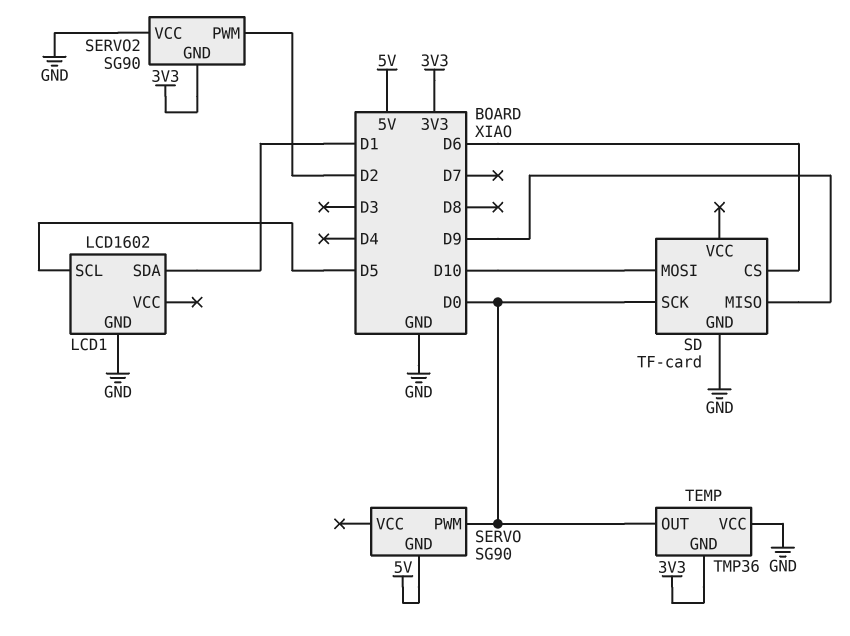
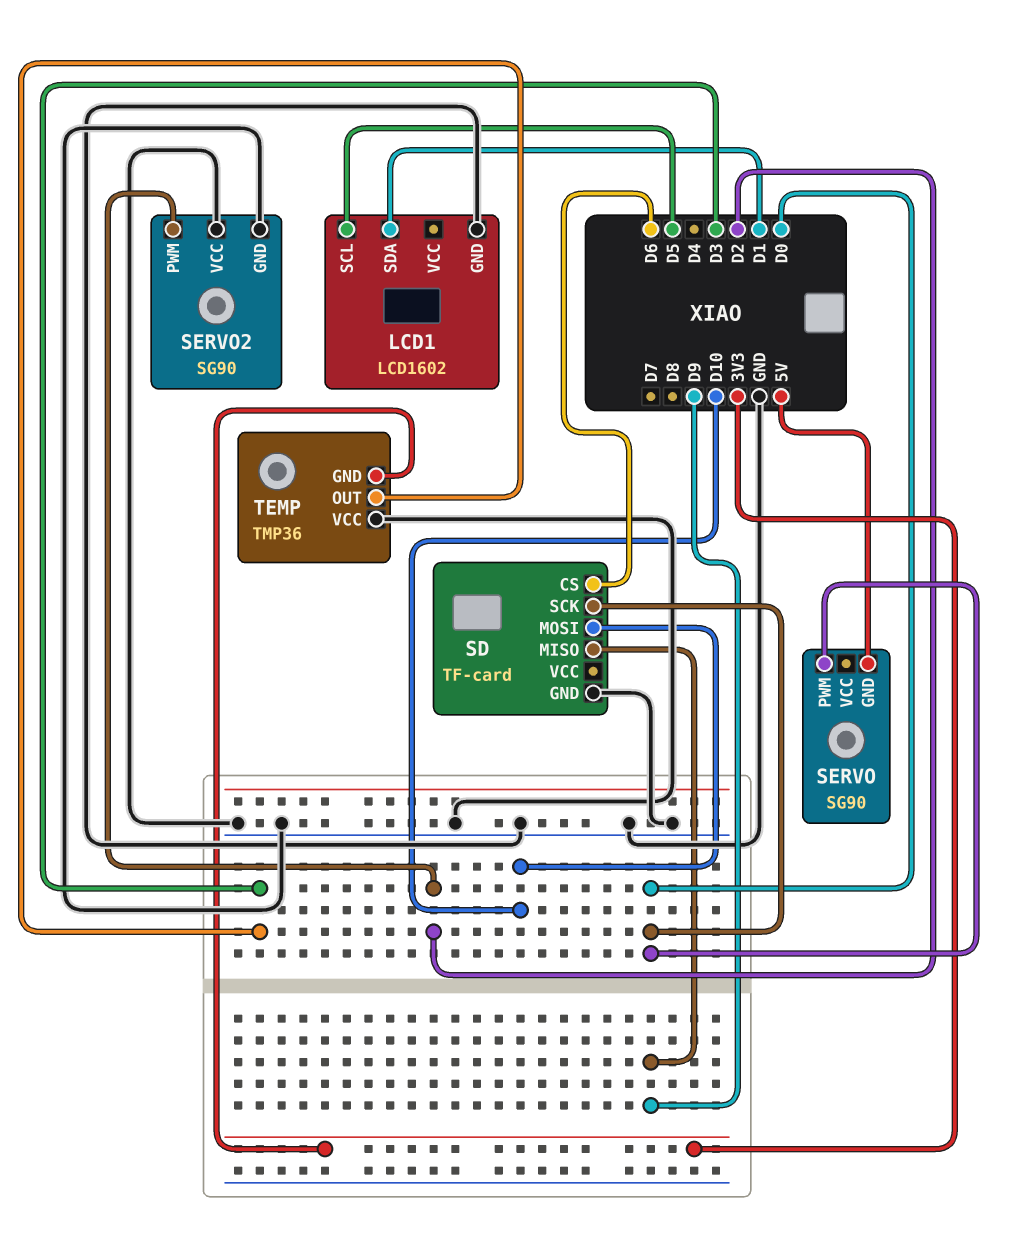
SERVO2 pin GND: 3V3 -> GND
TEMP pin OUT: D0 -> D3

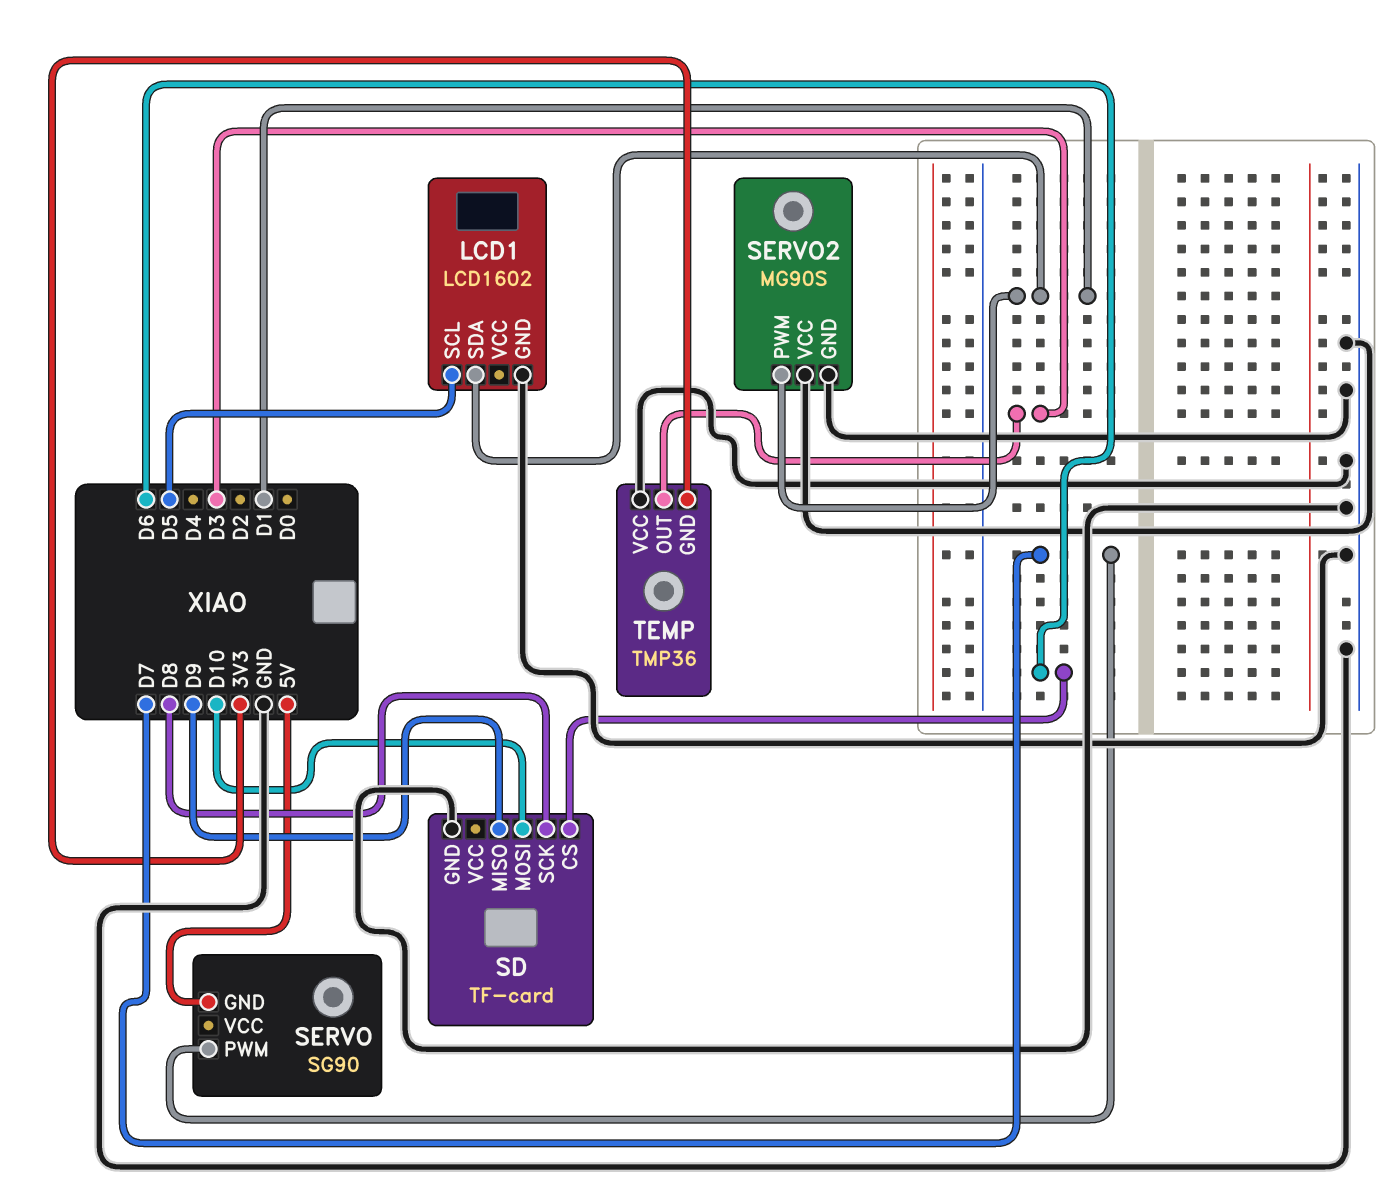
SD pin SCK: D0 -> D8
SERVO pin PWM: D0 -> D7
SERVO2: SG90 -> MG90S
SERVO2 pin PWM: D2 -> D1

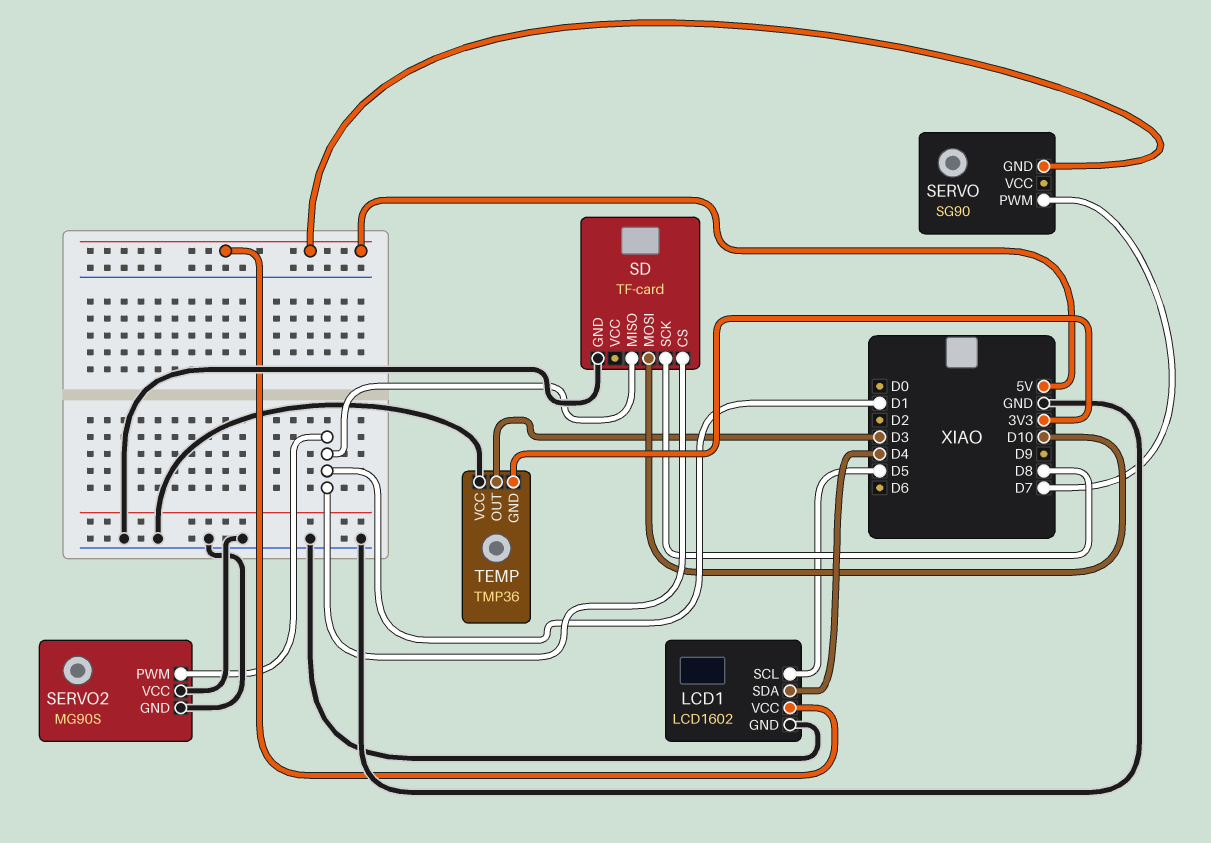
LCD1 pin SDA: D1 -> D4
LCD1 pin VCC: none -> 5V
SD pin CS: D6 -> D1
SD pin MISO: D9 -> D1

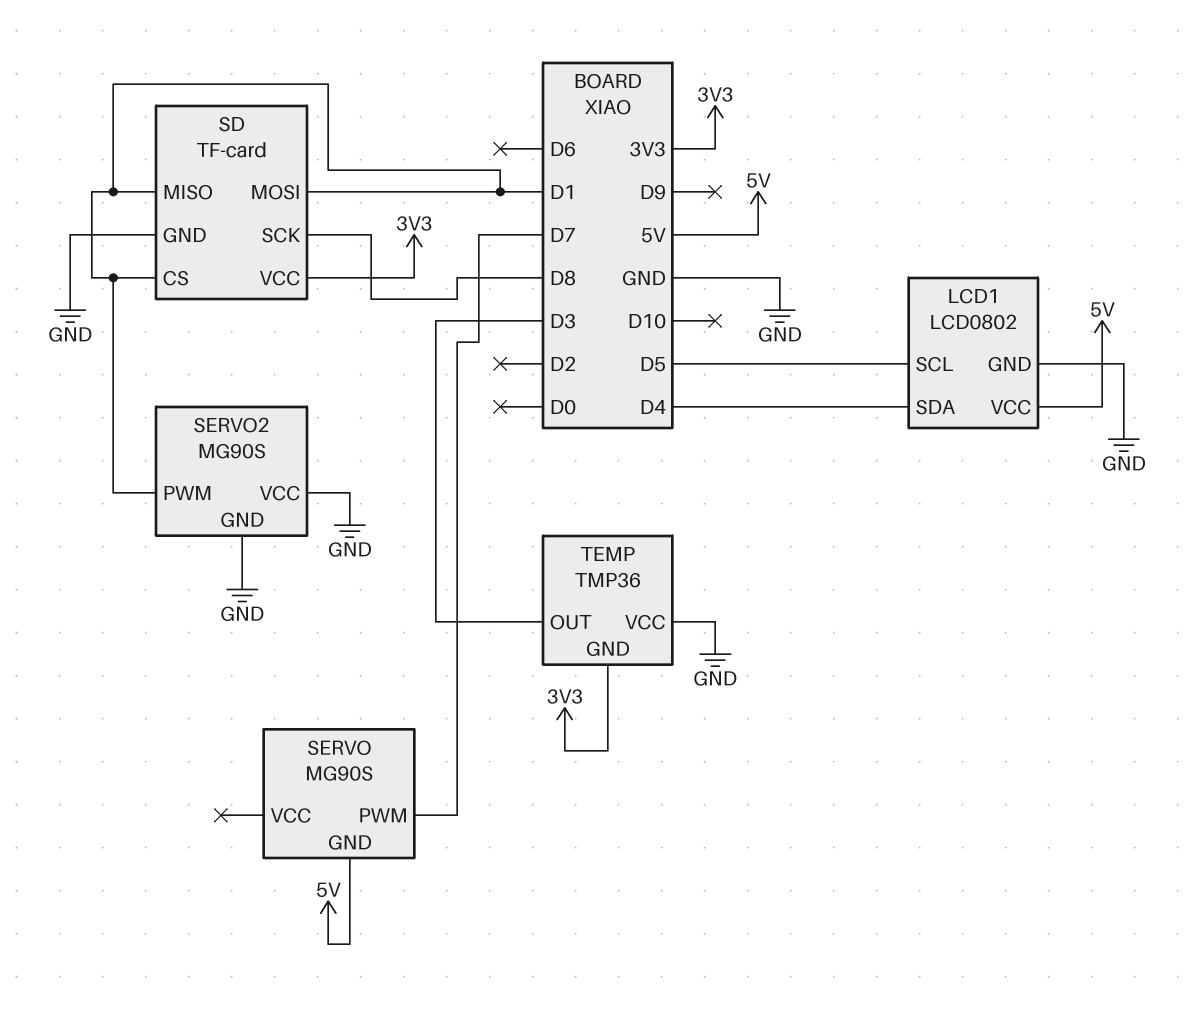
LCD1: LCD1602 -> LCD0802
SD pin MOSI: D10 -> D1
SD pin VCC: none -> 3V3
SERVO: SG90 -> MG90S

